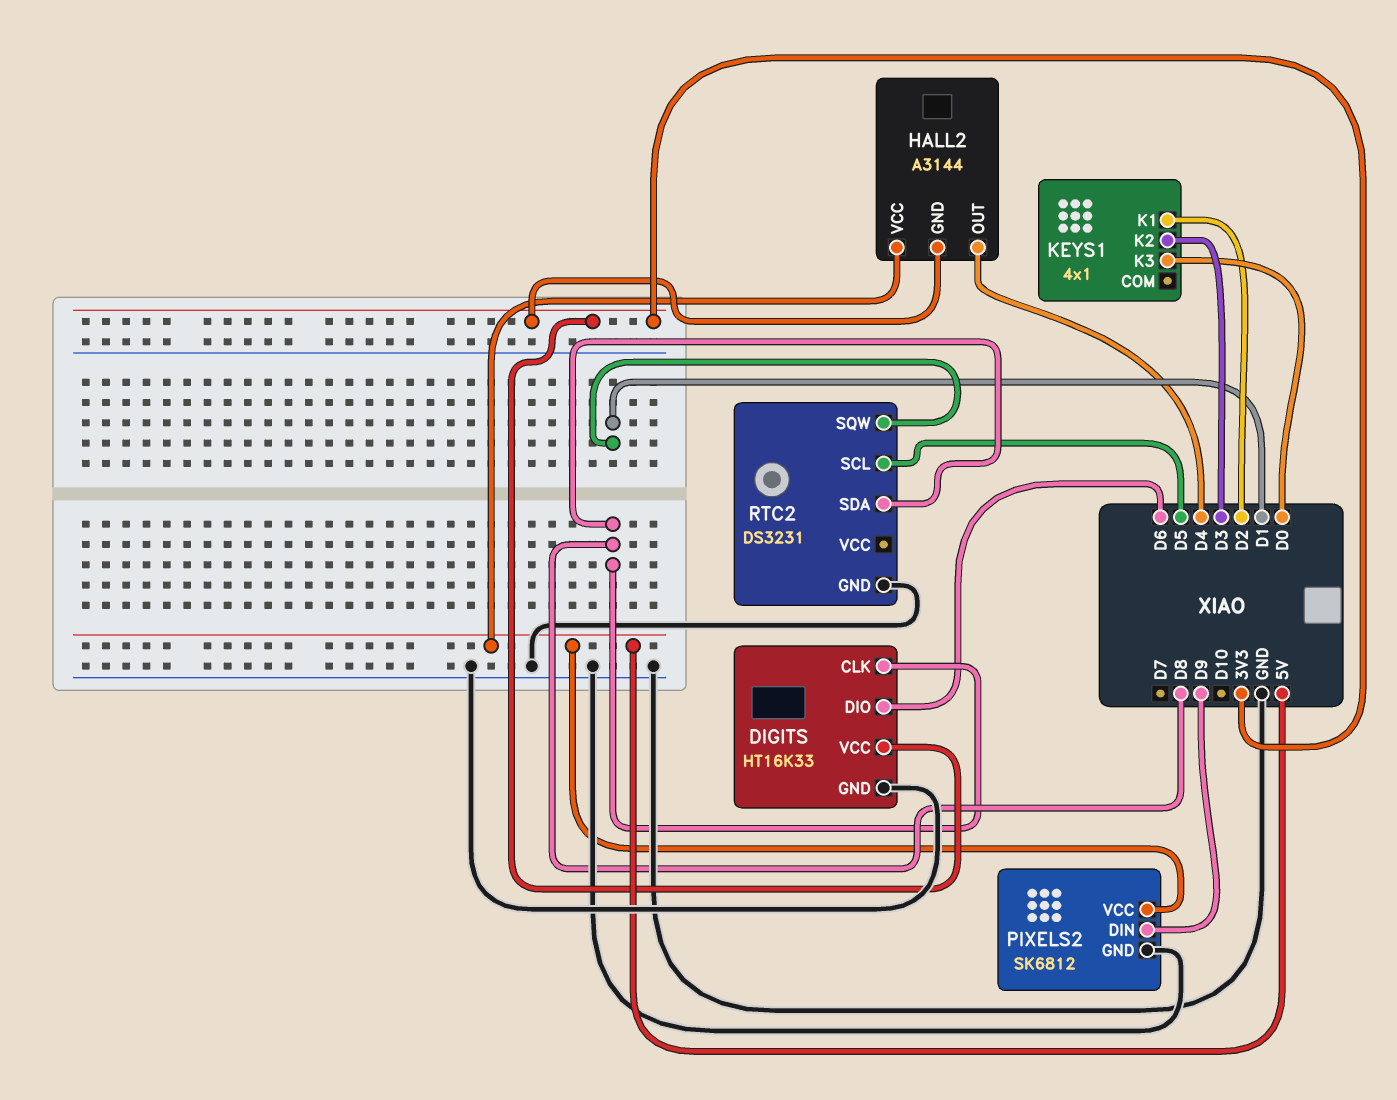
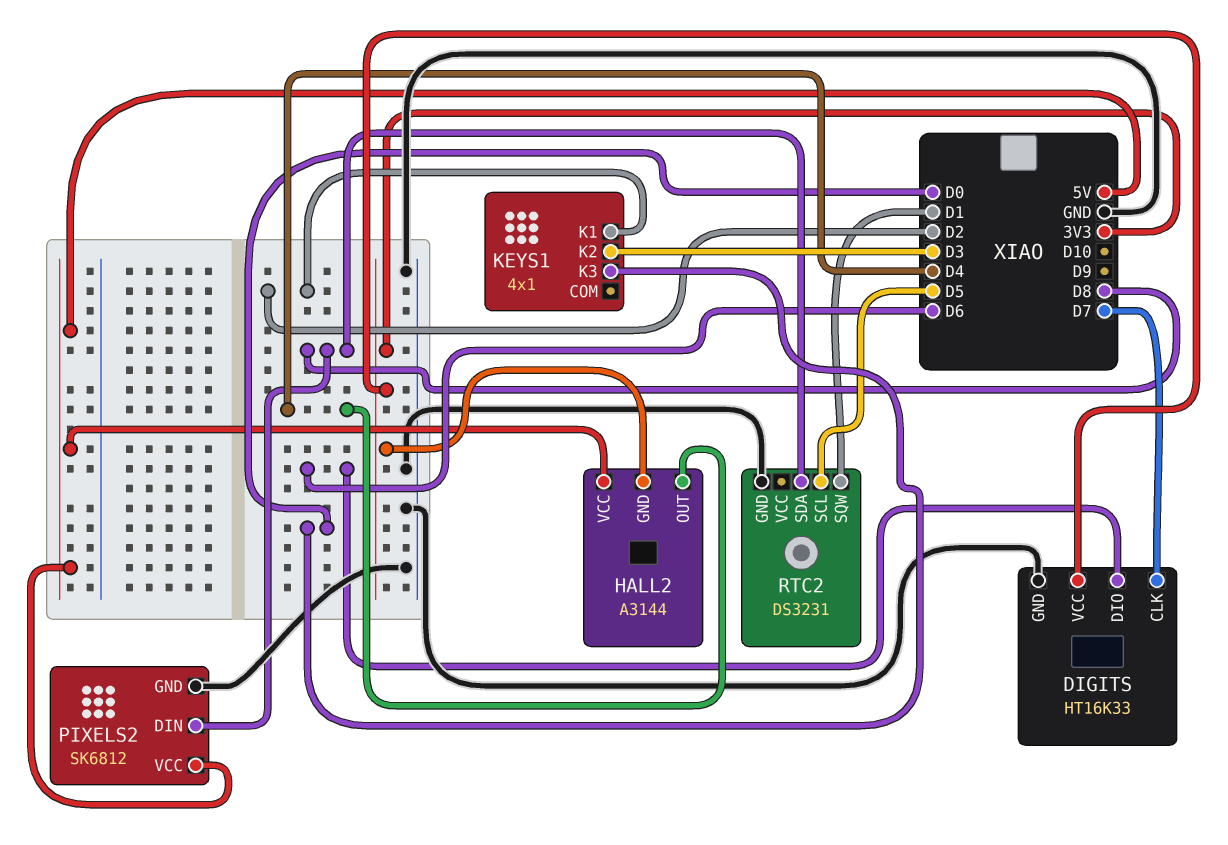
DIGITS pin CLK: D8 -> D7
PIXELS2 pin DIN: D9 -> D8

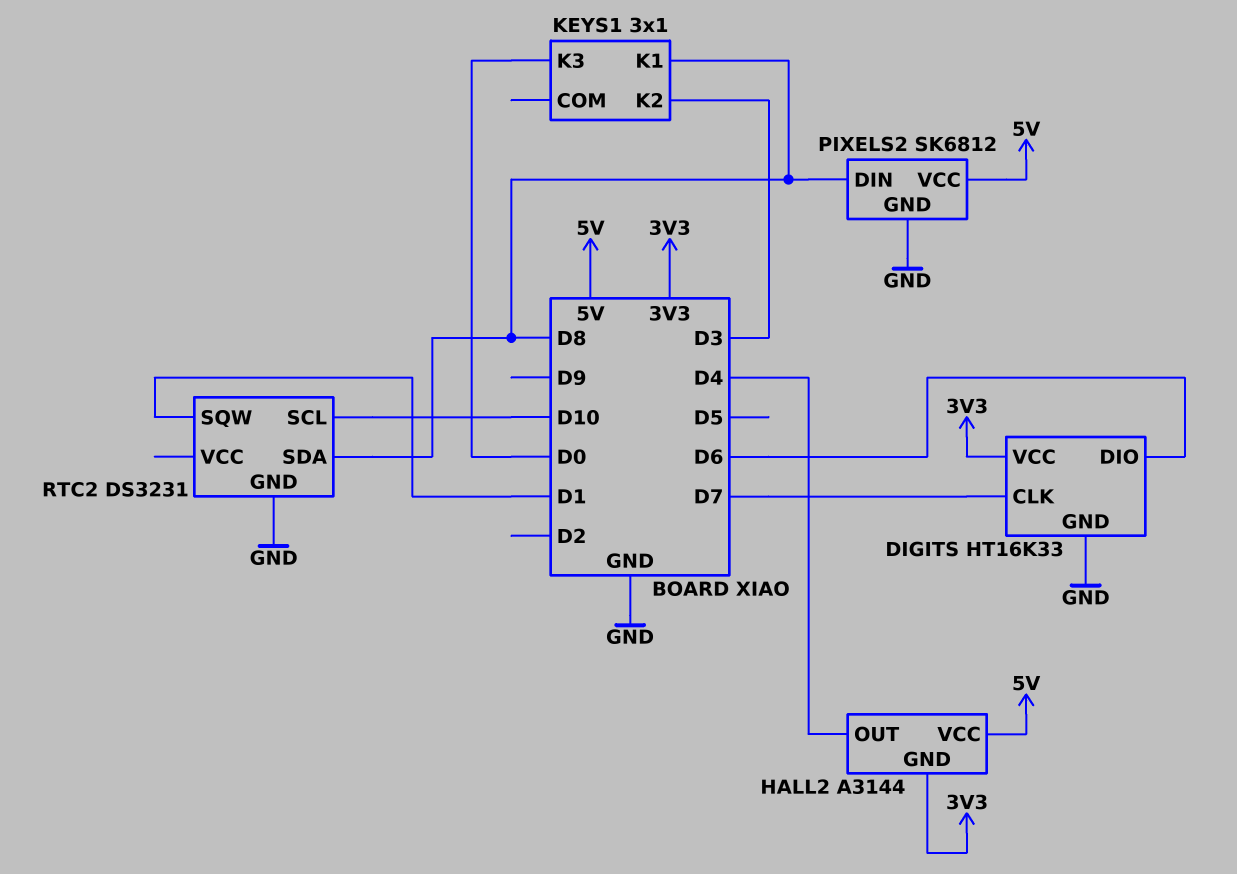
KEYS1: 4x1 -> 3x1
KEYS1 pin K1: D2 -> D8
RTC2 pin SCL: D5 -> D10

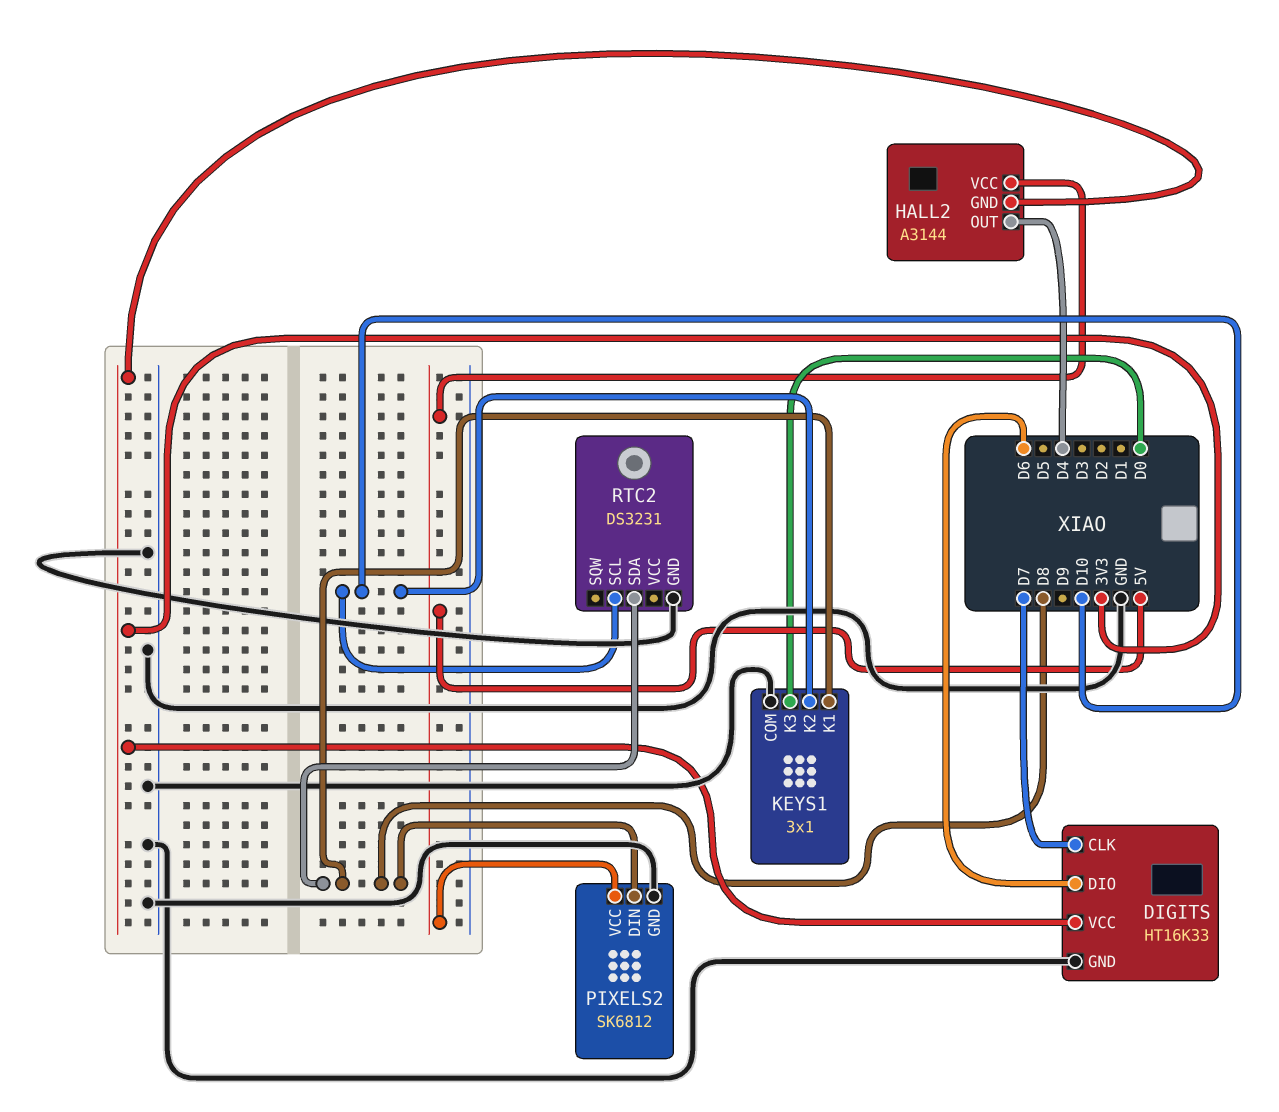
KEYS1 pin COM: none -> GND
KEYS1 pin K2: D3 -> D10
RTC2 pin SQW: D1 -> none

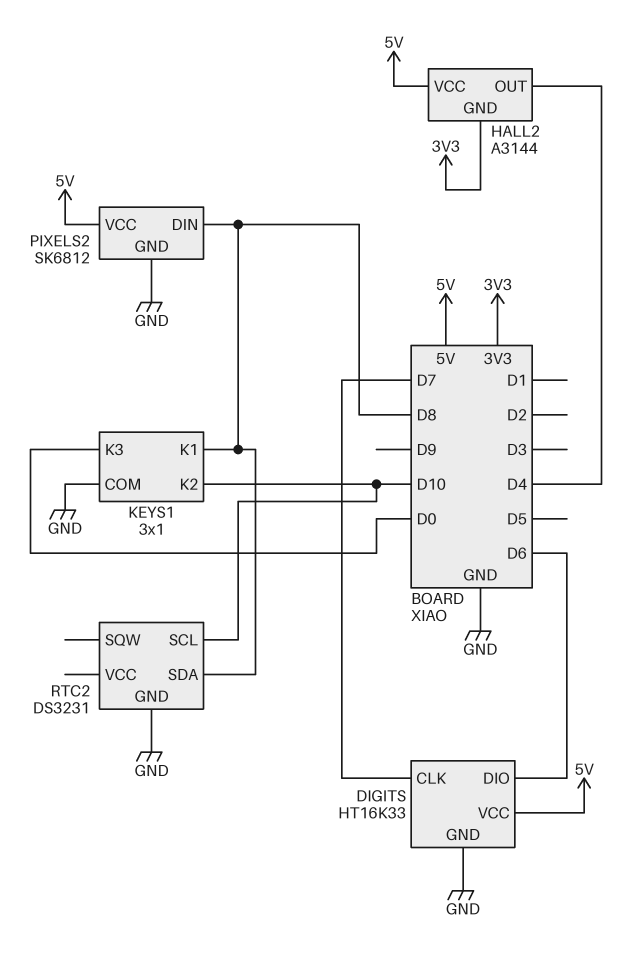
DIGITS pin VCC: 3V3 -> 5V

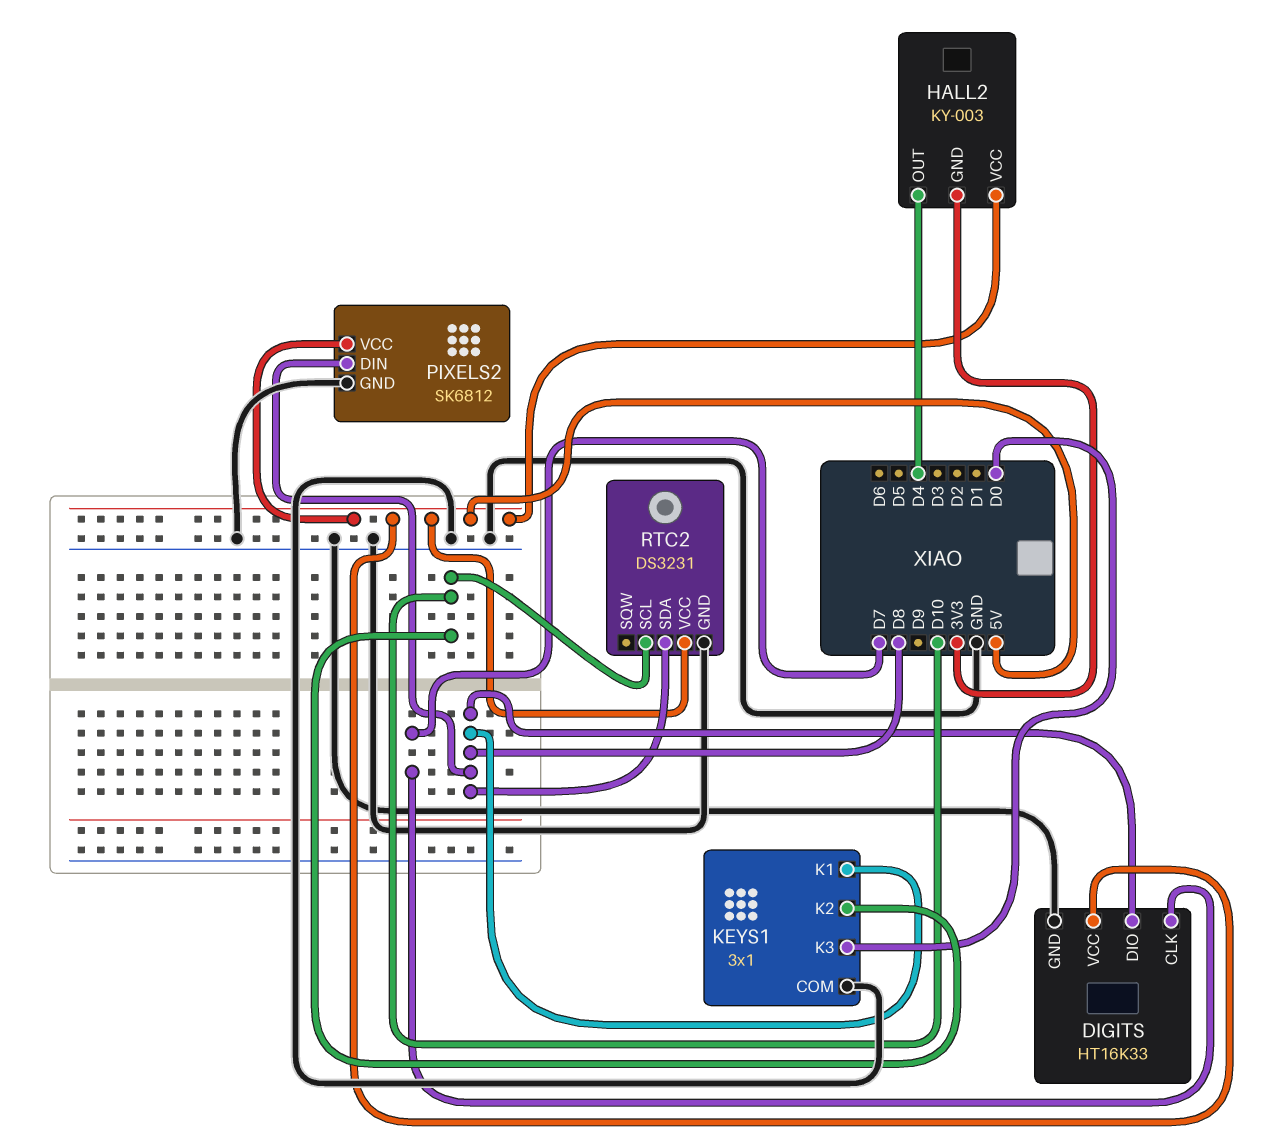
DIGITS pin DIO: D6 -> D8
HALL2: A3144 -> KY-003
RTC2 pin VCC: none -> 5V

